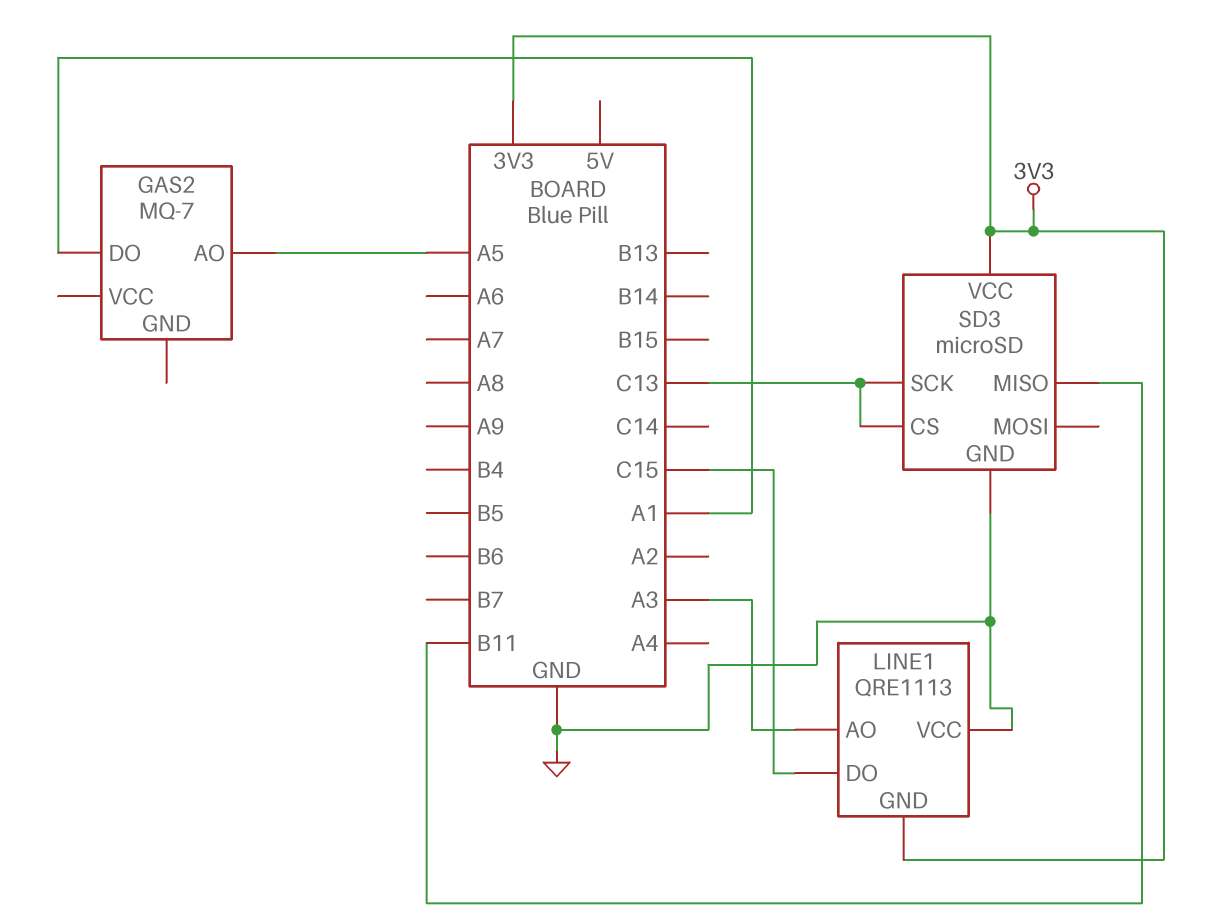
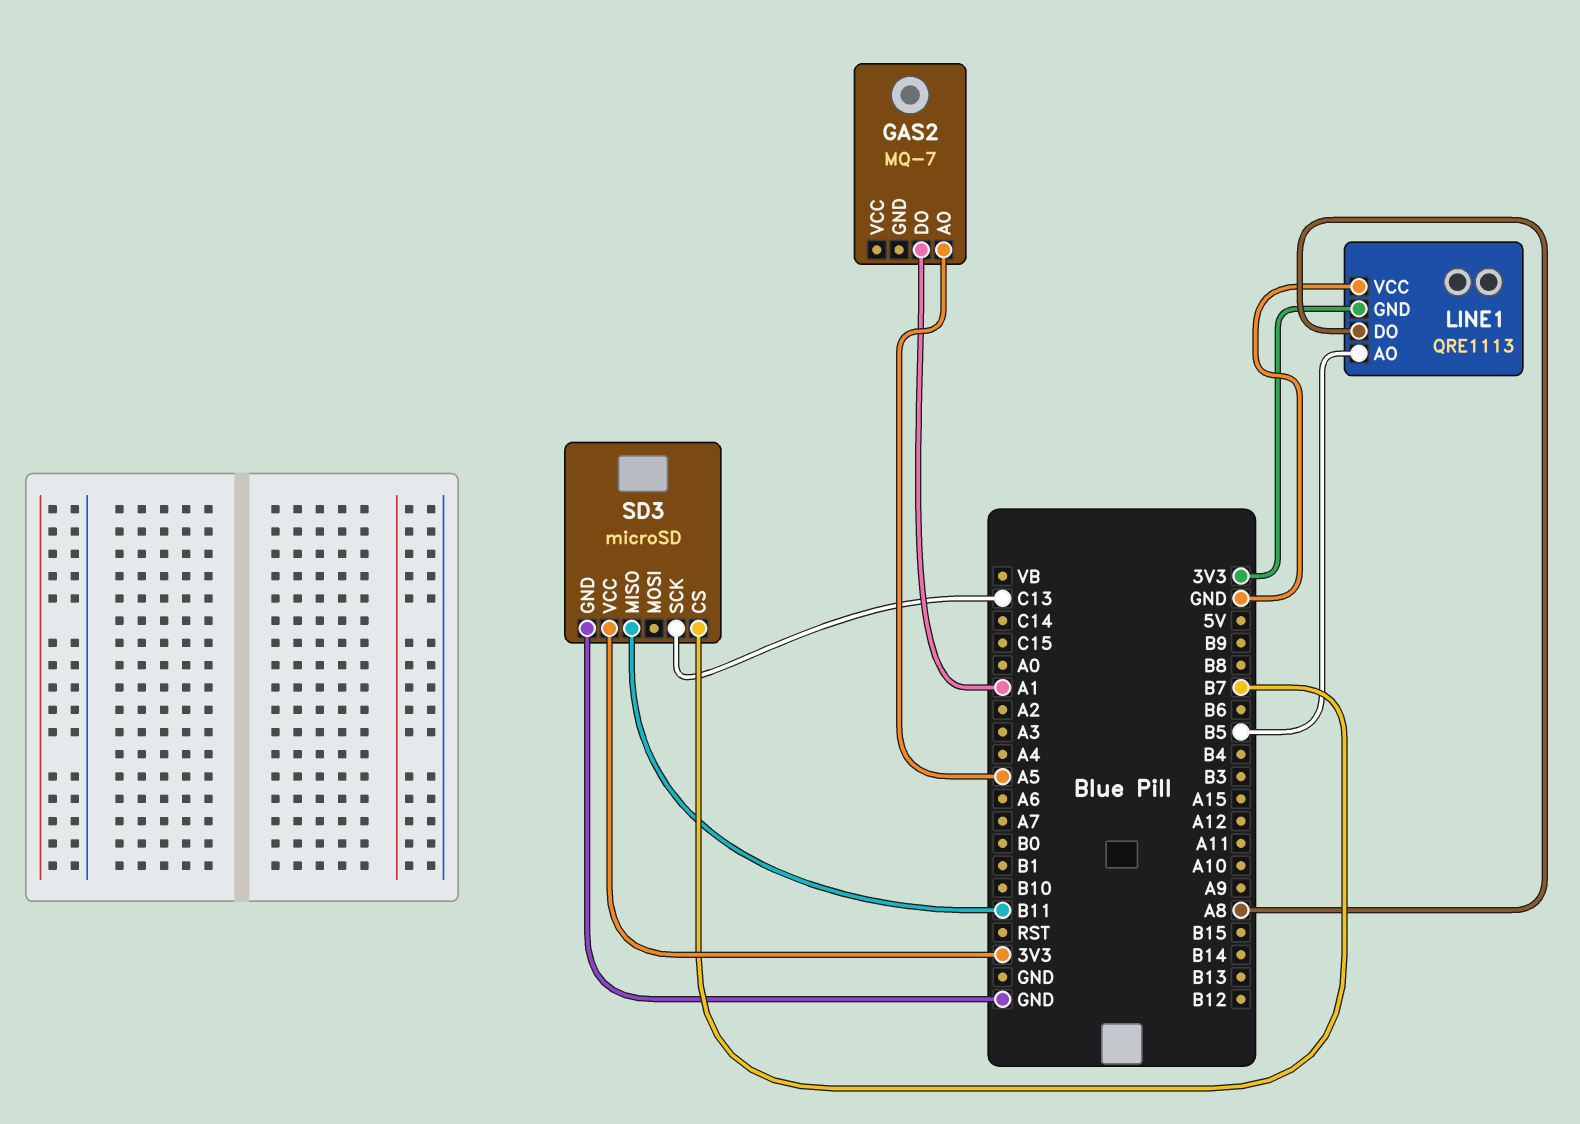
LINE1 pin AO: A3 -> B5
LINE1 pin DO: C15 -> A8
SD3 pin CS: C13 -> B7

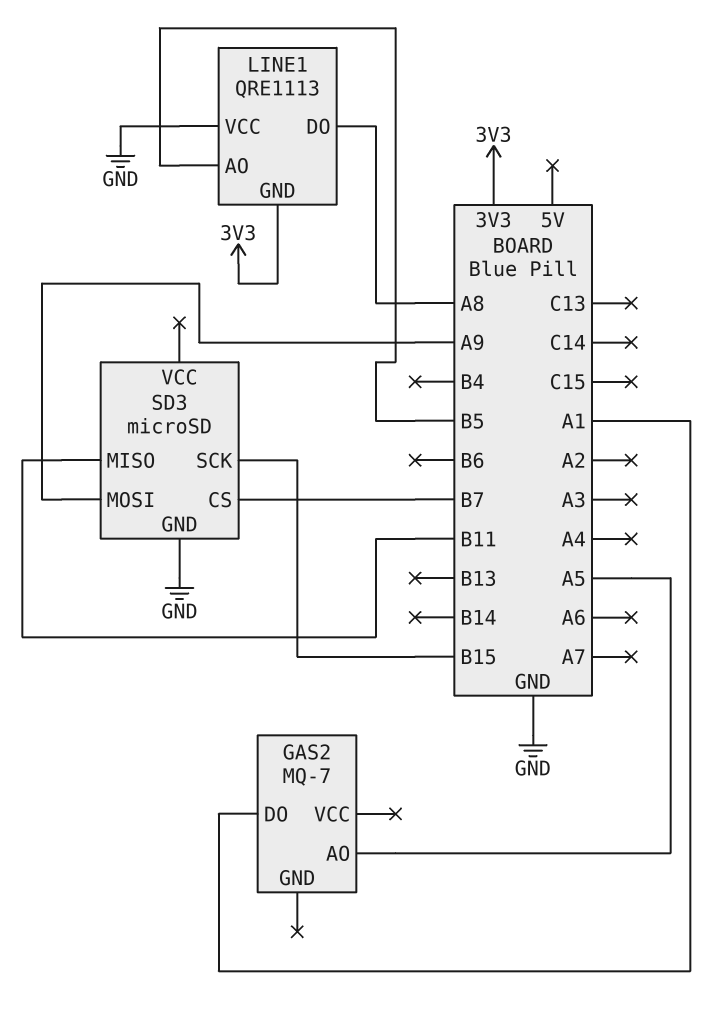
SD3 pin MOSI: none -> A9
SD3 pin SCK: C13 -> B15
SD3 pin VCC: 3V3 -> none

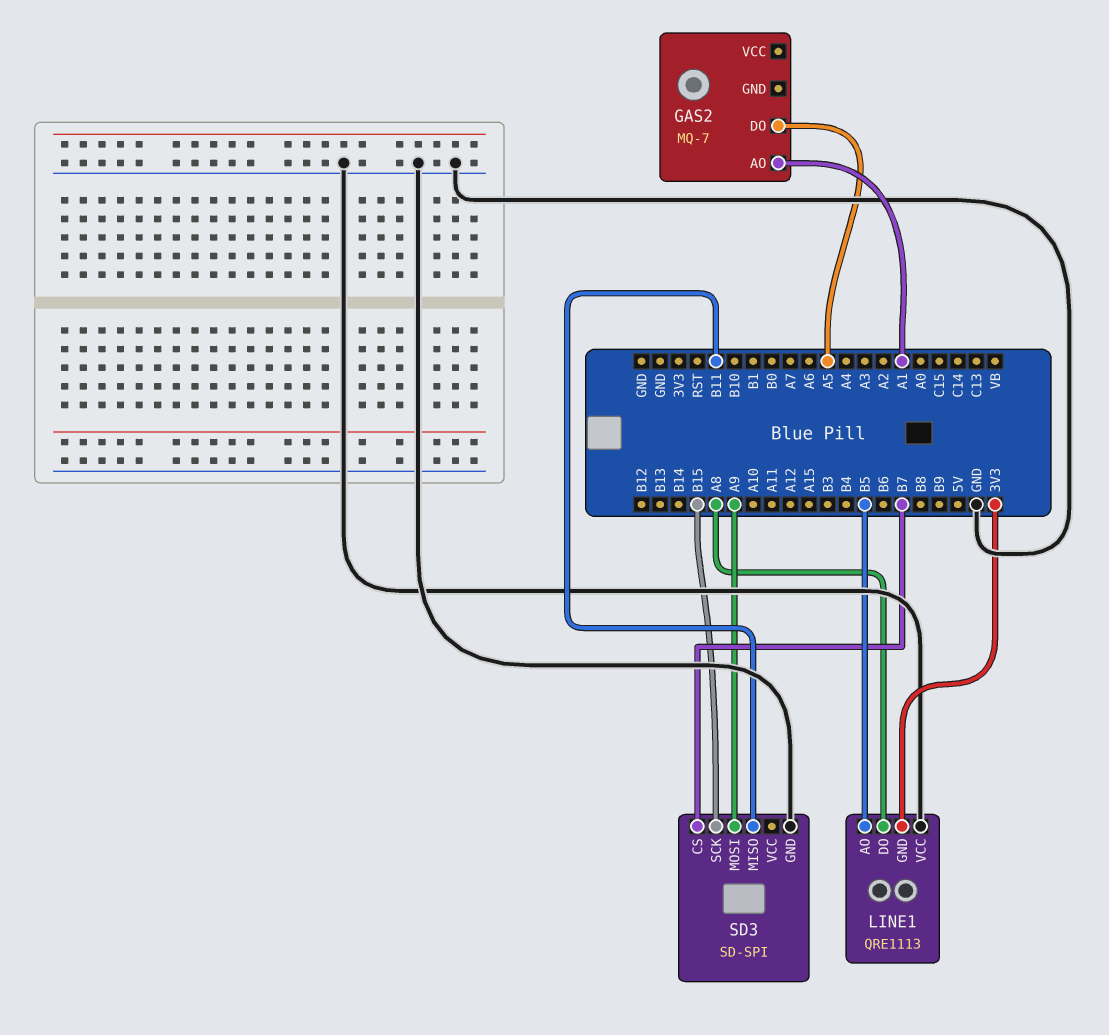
GAS2 pin AO: A5 -> A1
GAS2 pin DO: A1 -> A5
SD3: microSD -> SD-SPI

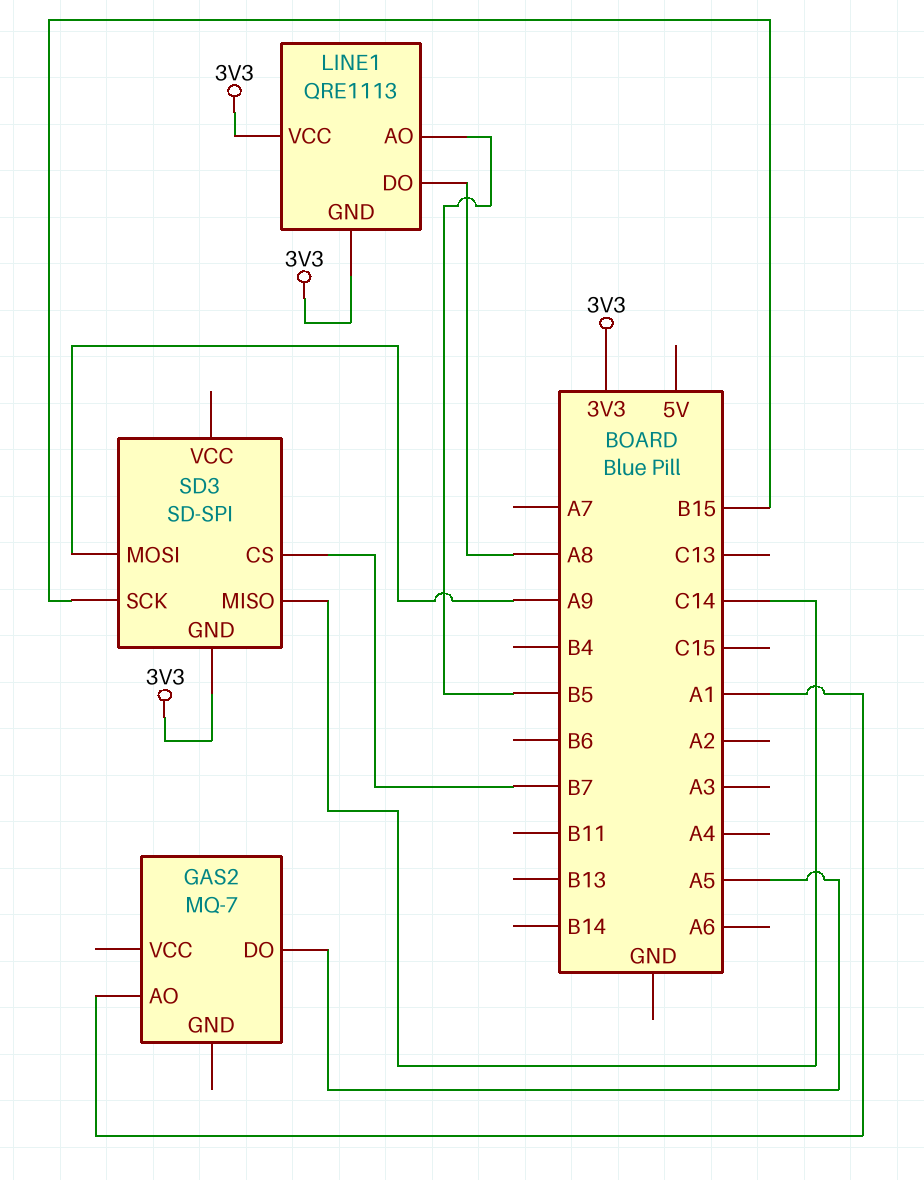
LINE1 pin VCC: GND -> 3V3
SD3 pin GND: GND -> 3V3
SD3 pin MISO: B11 -> C14

